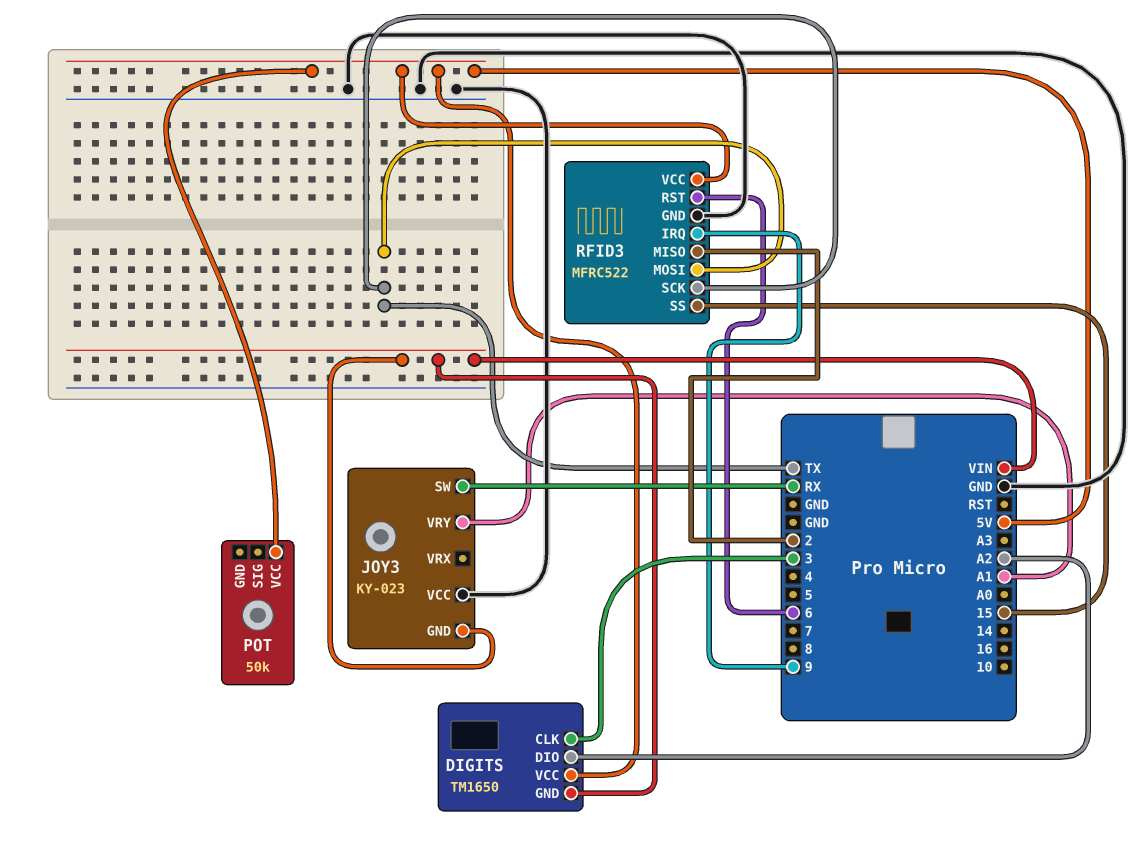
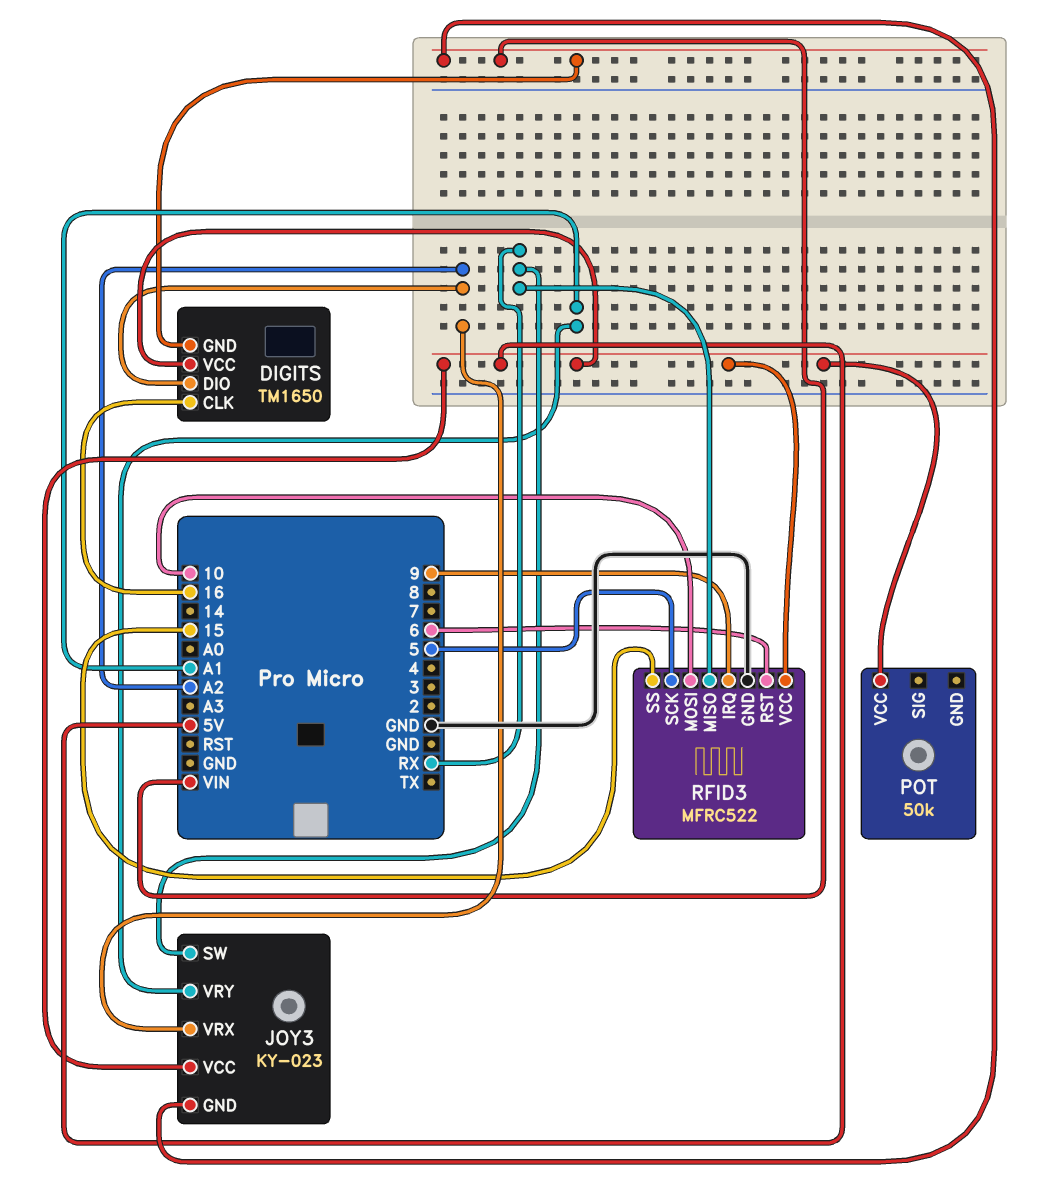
DIGITS pin CLK: 3 -> 16
JOY3 pin VCC: GND -> 5V
JOY3 pin VRX: none -> A2
RFID3 pin MISO: 2 -> RX
RFID3 pin MOSI: TX -> 10
RFID3 pin SCK: TX -> 5

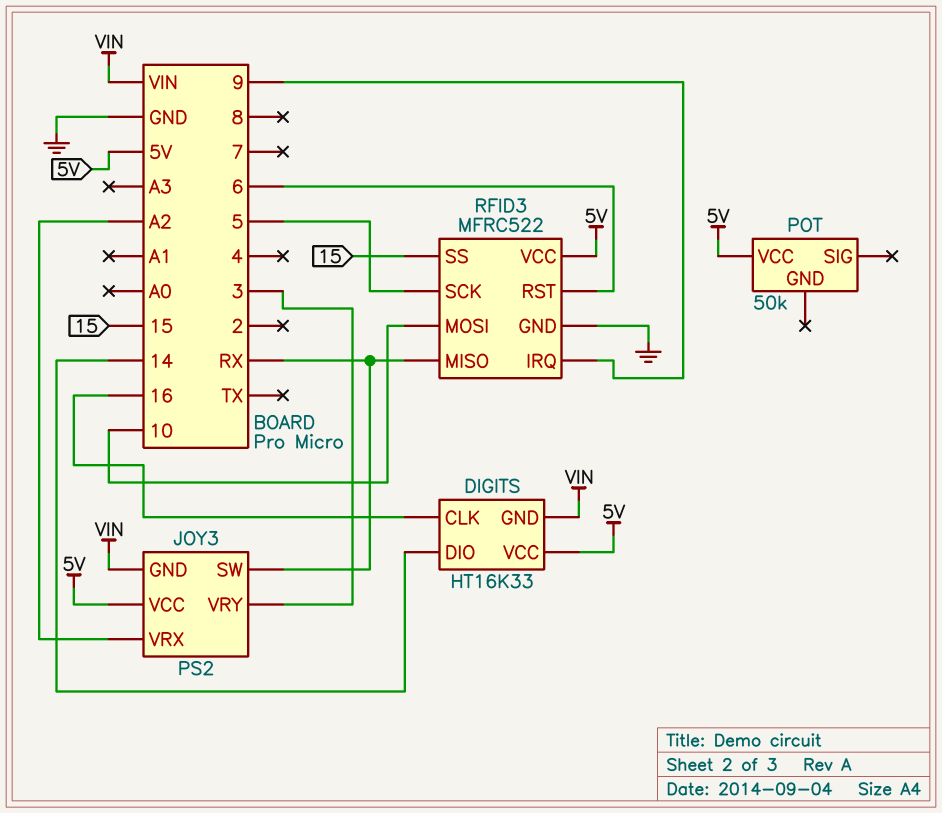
DIGITS: TM1650 -> HT16K33
DIGITS pin DIO: A2 -> 14
JOY3: KY-023 -> PS2
JOY3 pin VRY: A1 -> 3

